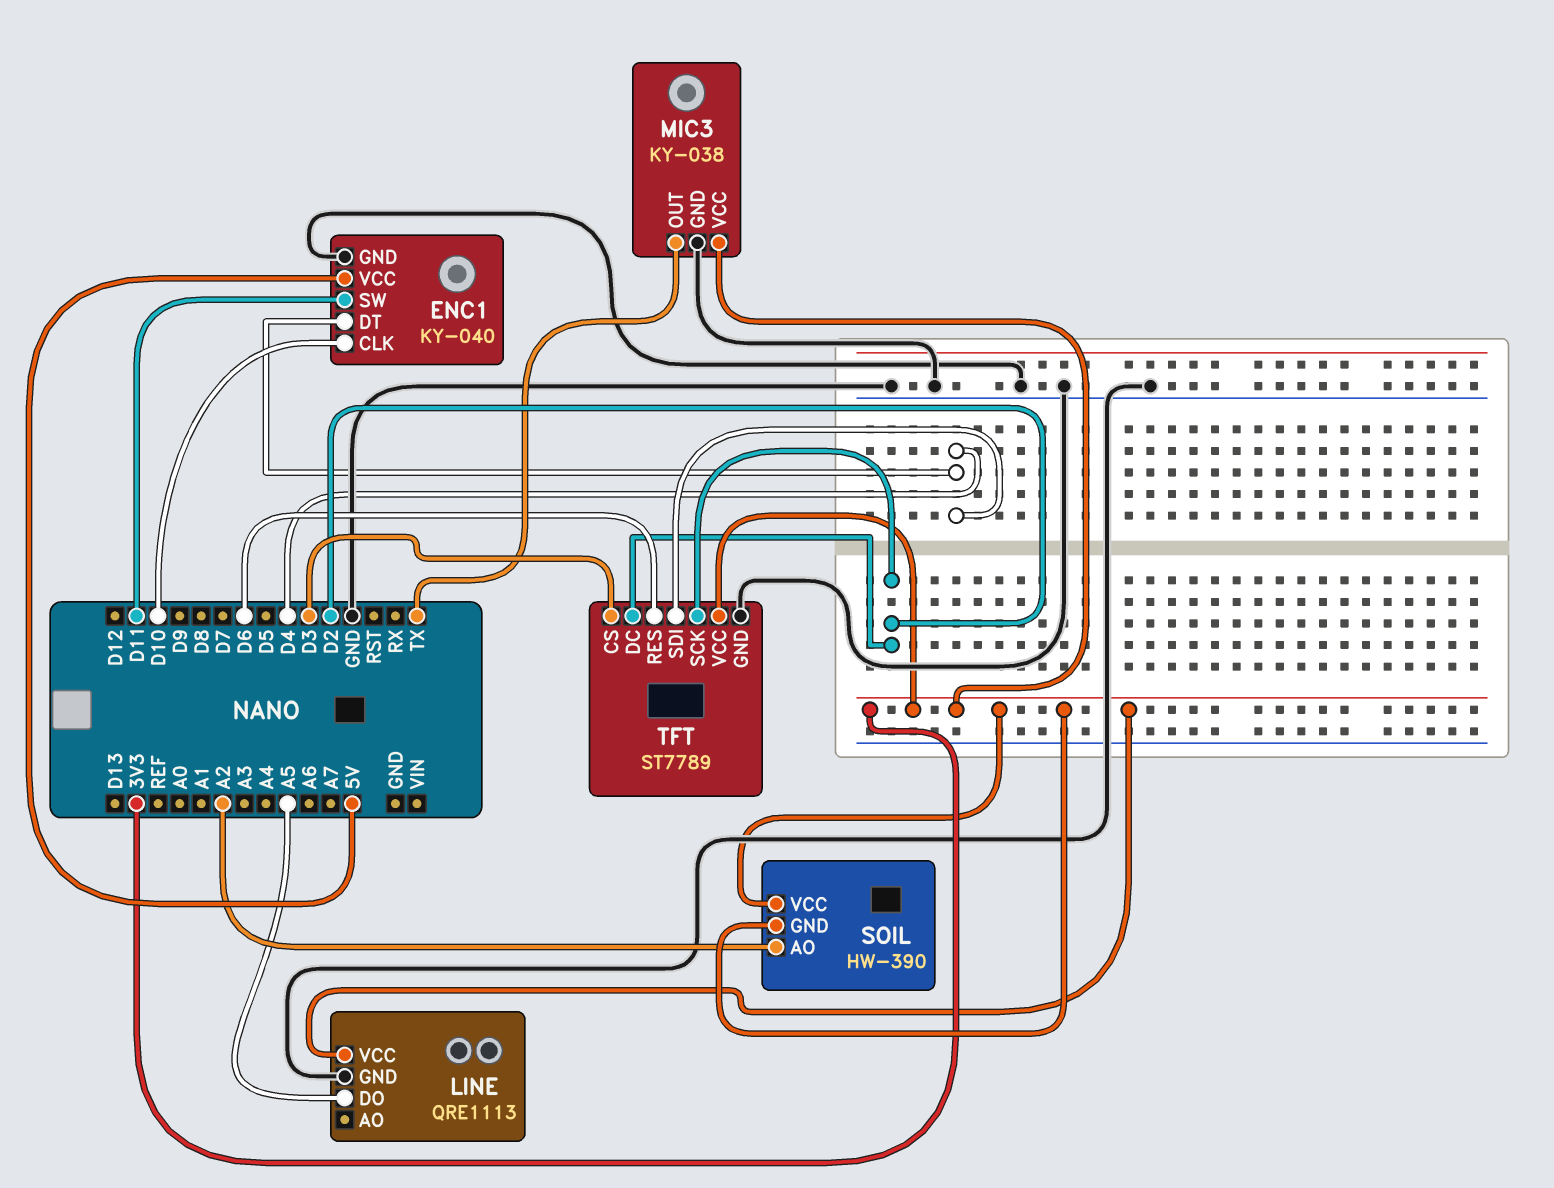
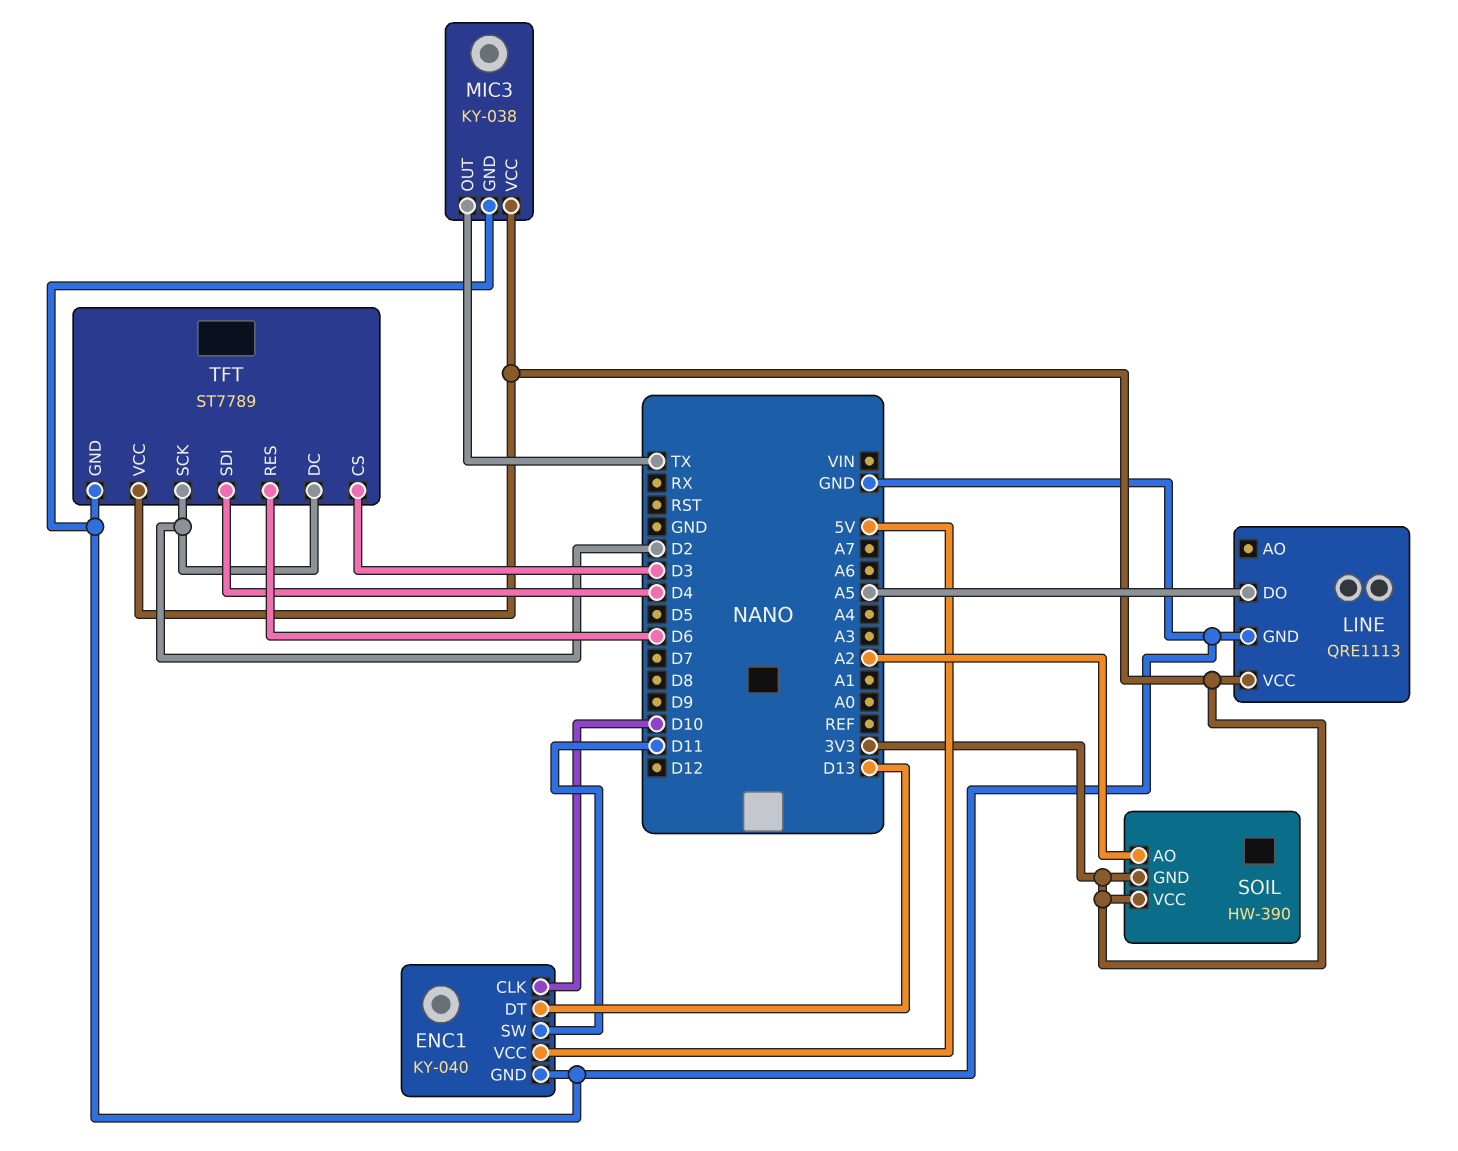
ENC1 pin DT: D4 -> D13

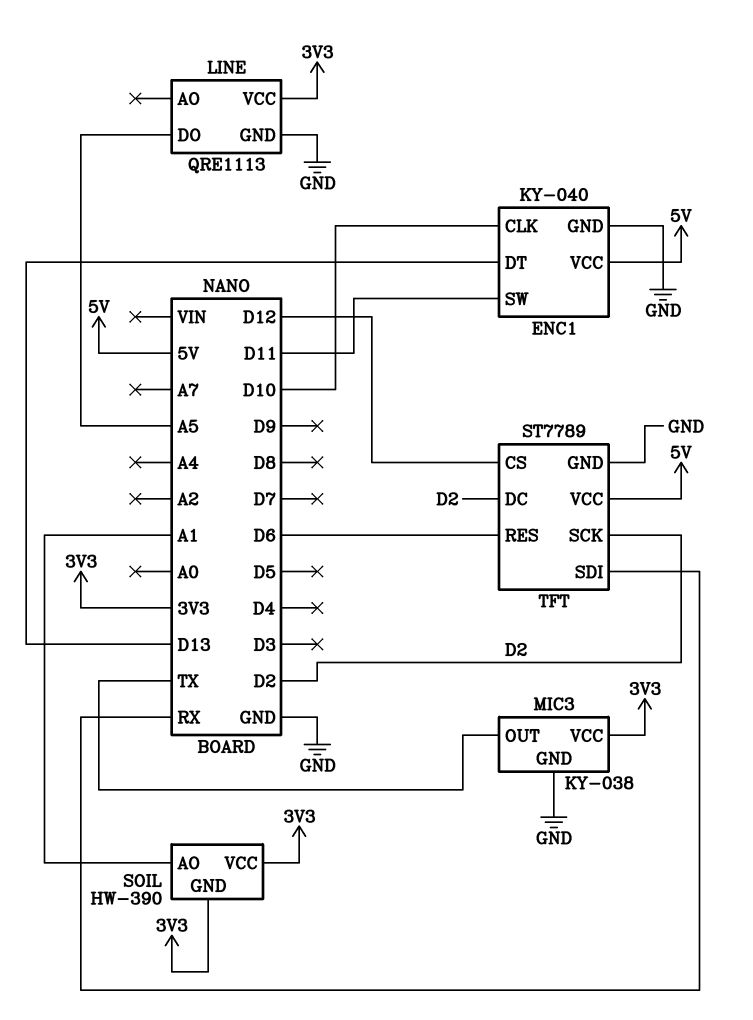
SOIL pin AO: A2 -> A1
TFT pin CS: D3 -> D12
TFT pin SDI: D4 -> RX
TFT pin VCC: 3V3 -> 5V

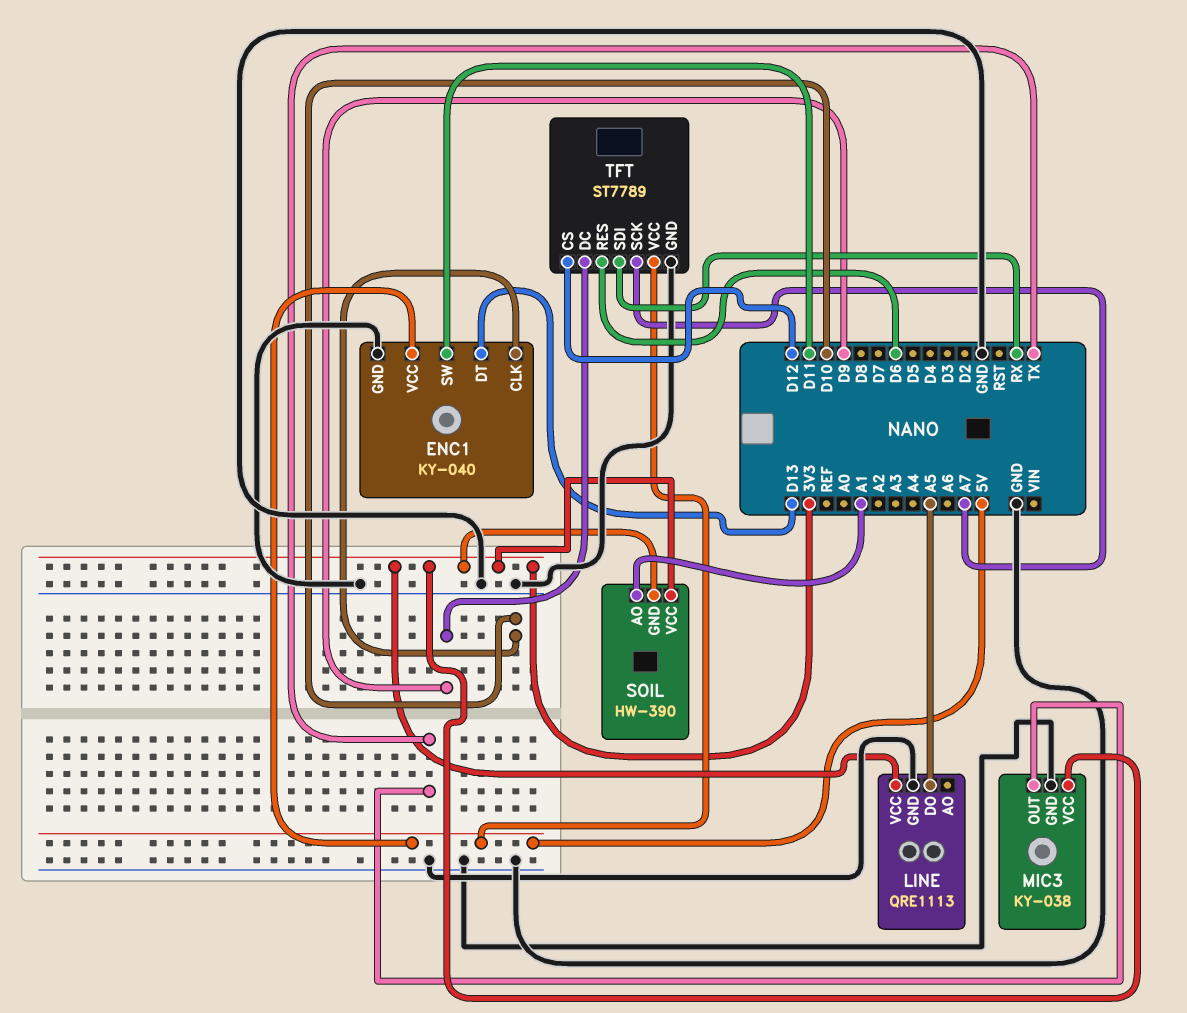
TFT pin DC: D2 -> D9
TFT pin SCK: D2 -> A7

